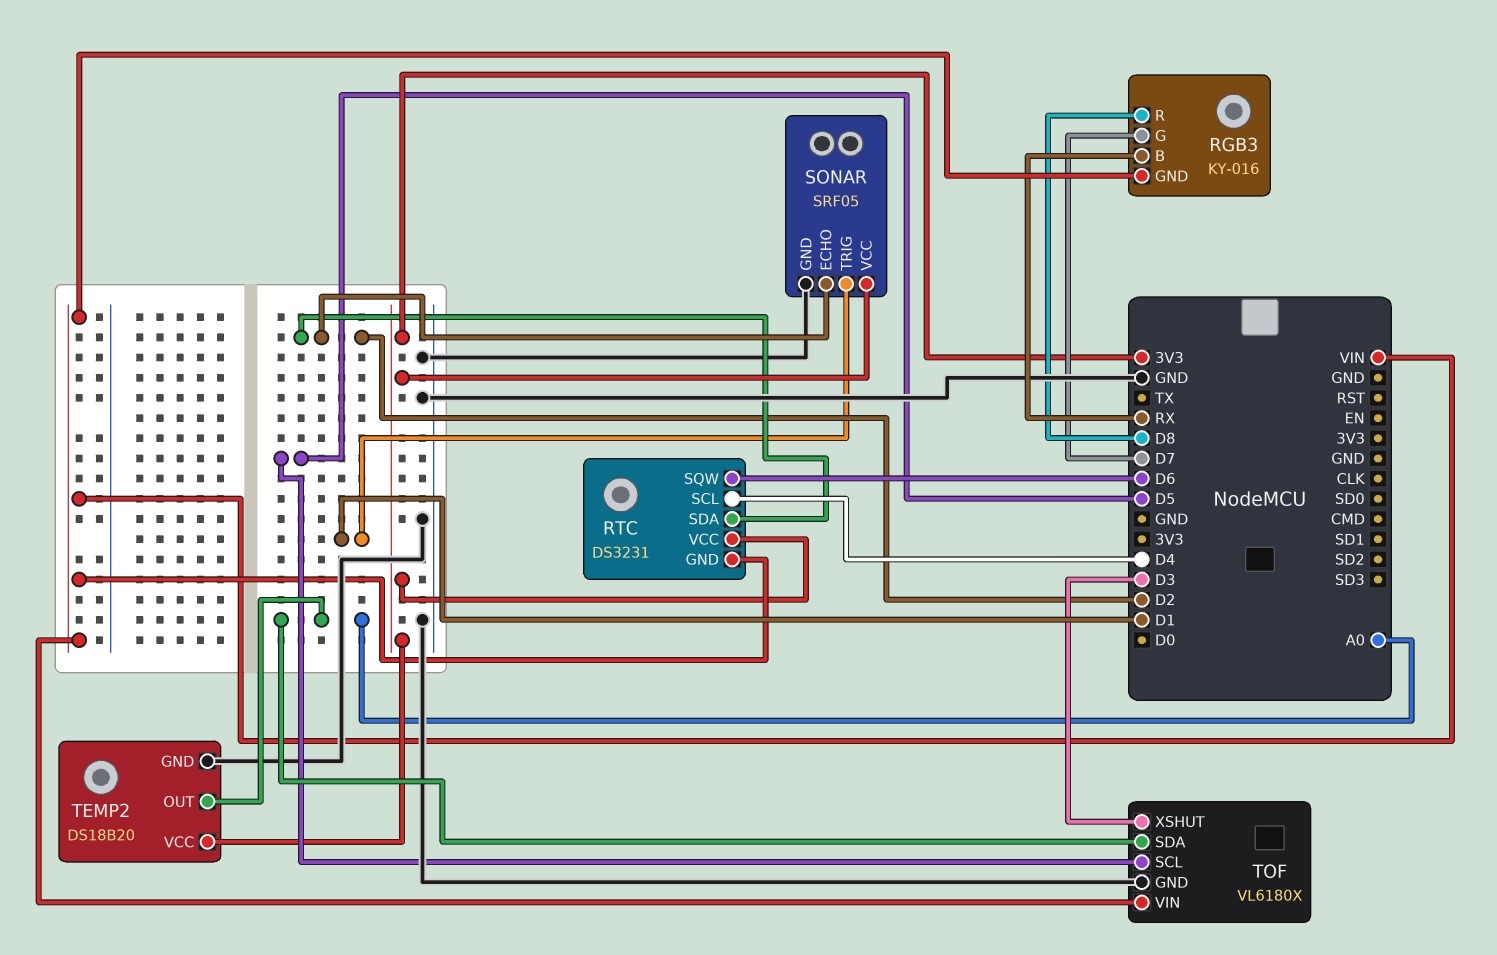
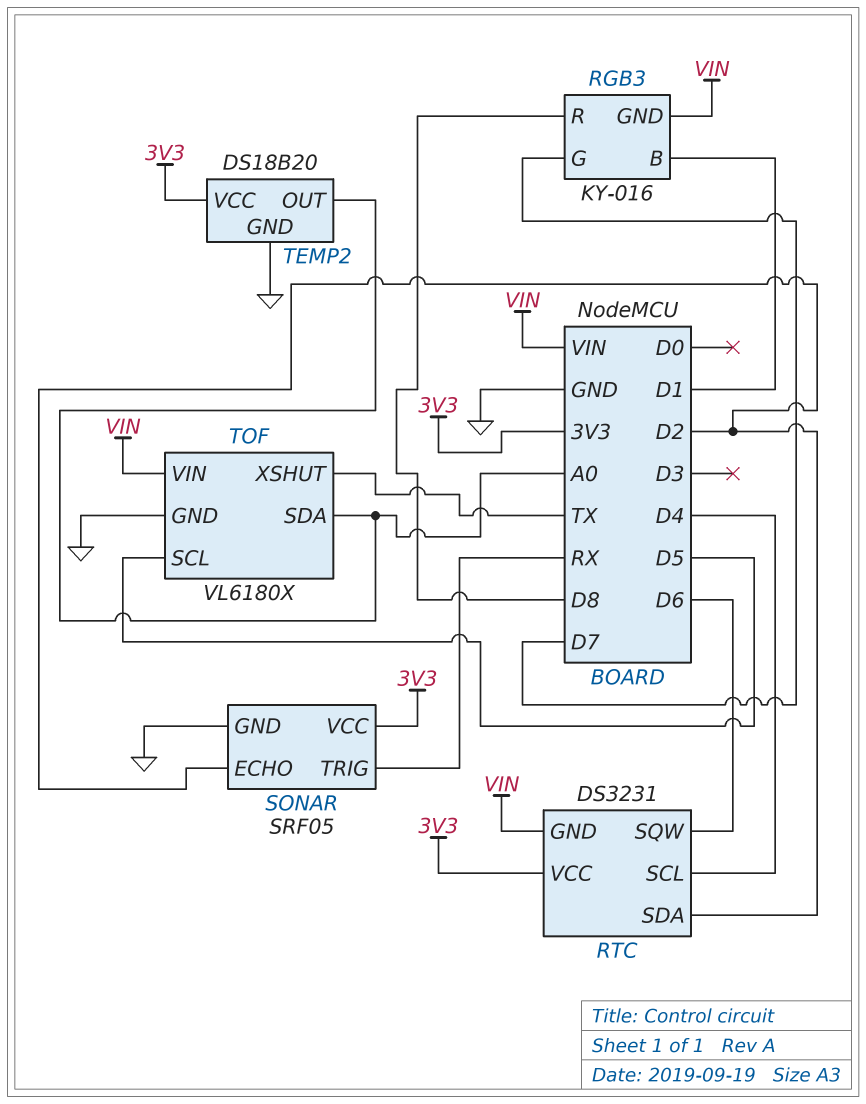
RGB3 pin B: RX -> D1
SONAR pin TRIG: D1 -> RX
TOF pin XSHUT: D3 -> TX

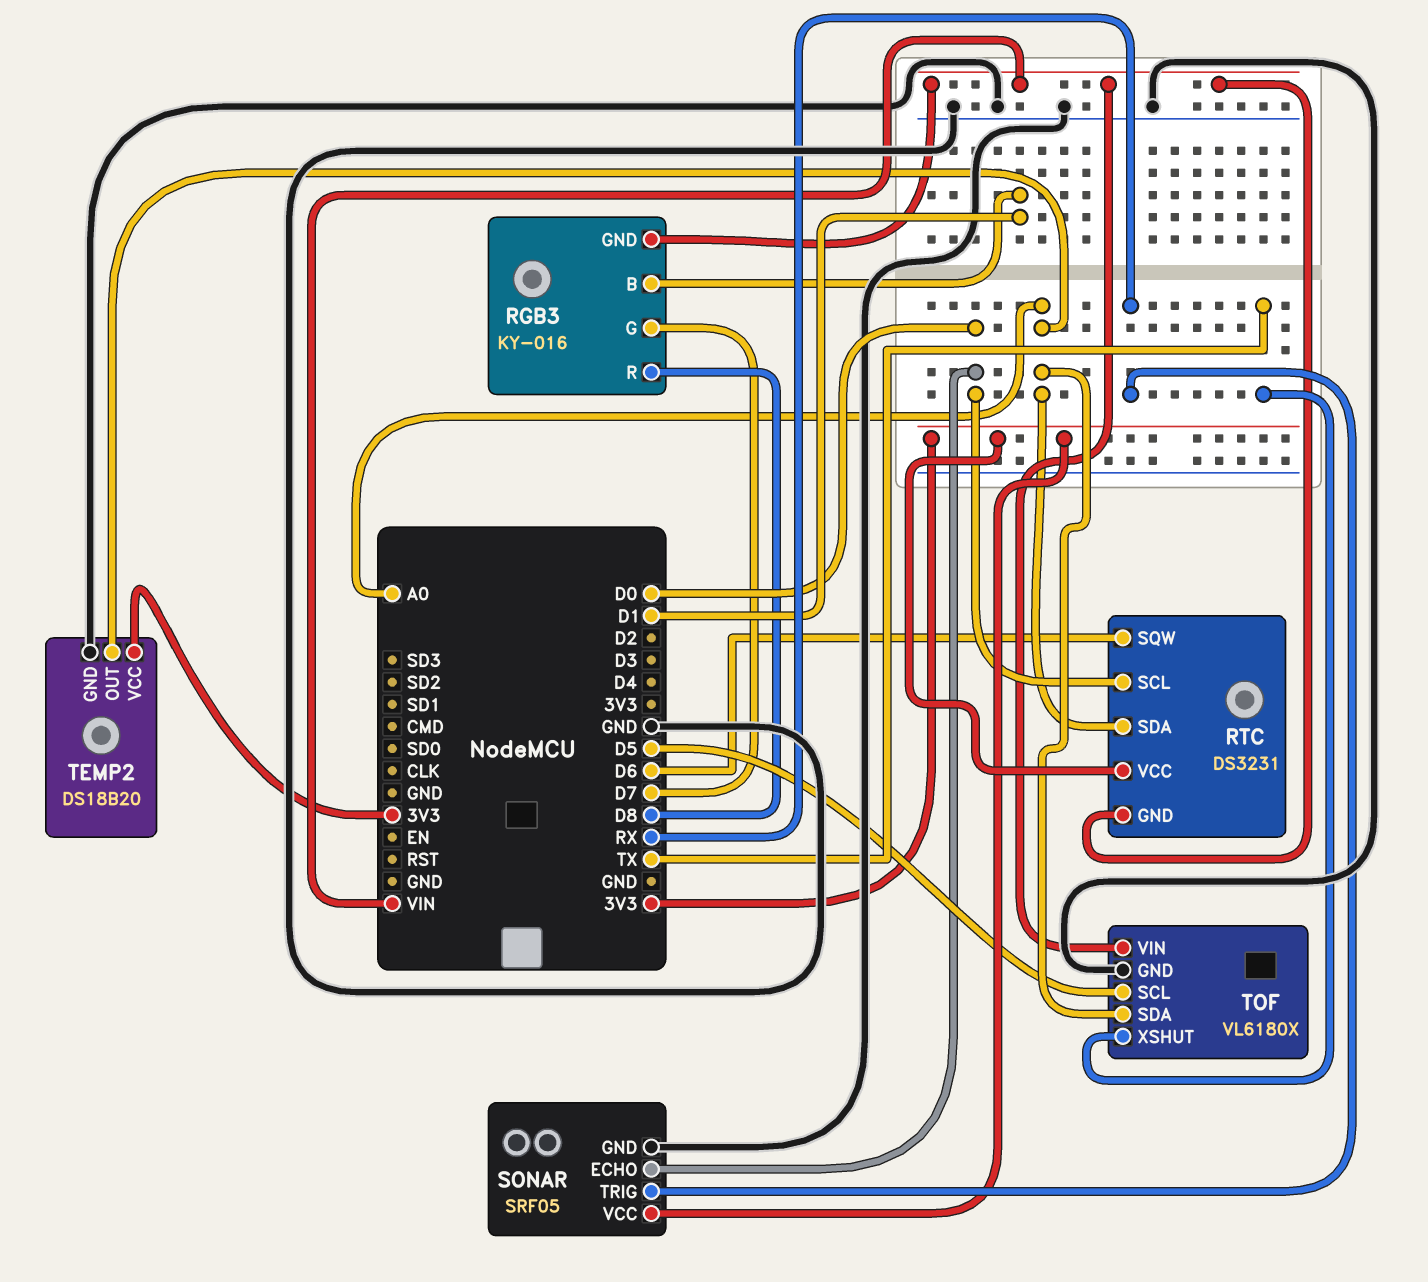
RTC pin SCL: D4 -> D0
RTC pin SDA: D2 -> A0
SONAR pin ECHO: D2 -> D0

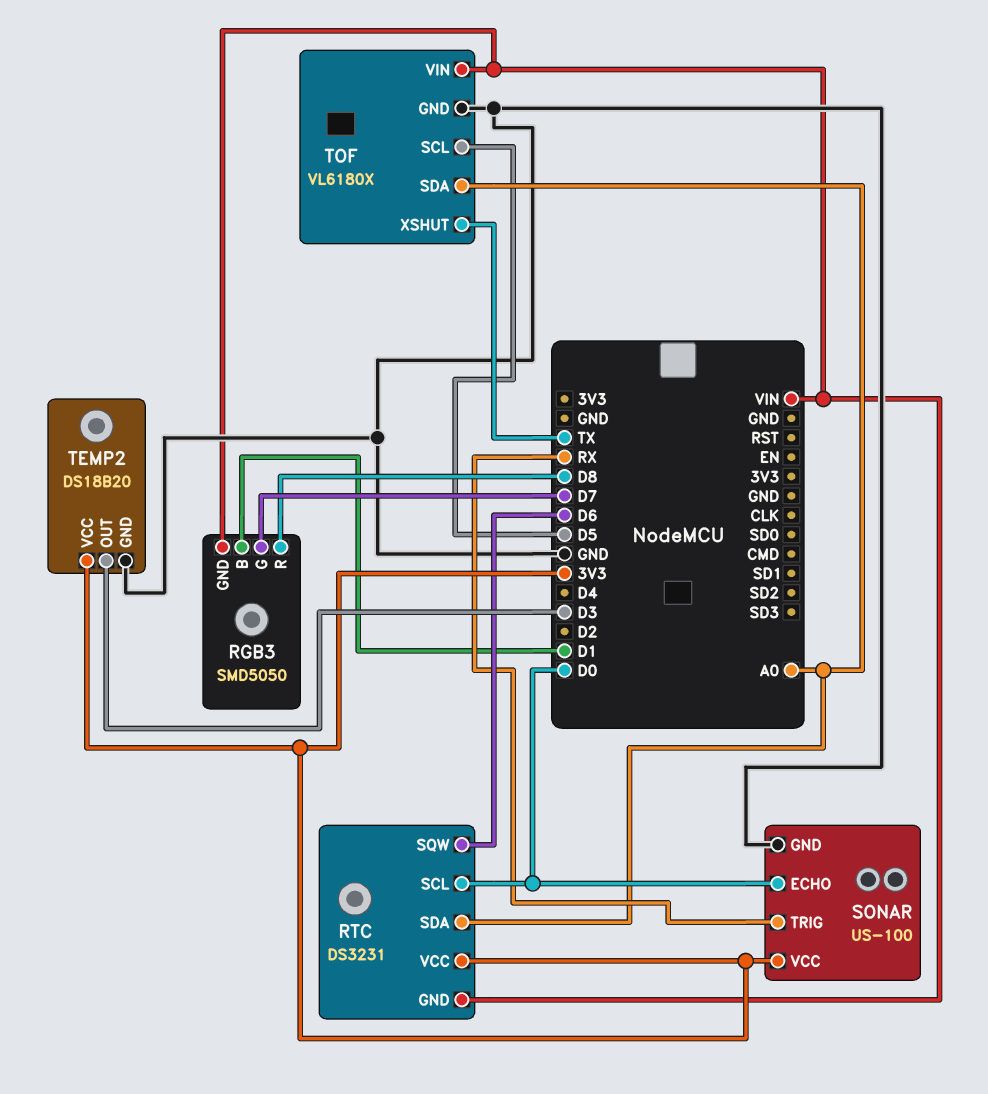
RGB3: KY-016 -> SMD5050
SONAR: SRF05 -> US-100
TEMP2 pin OUT: A0 -> D3

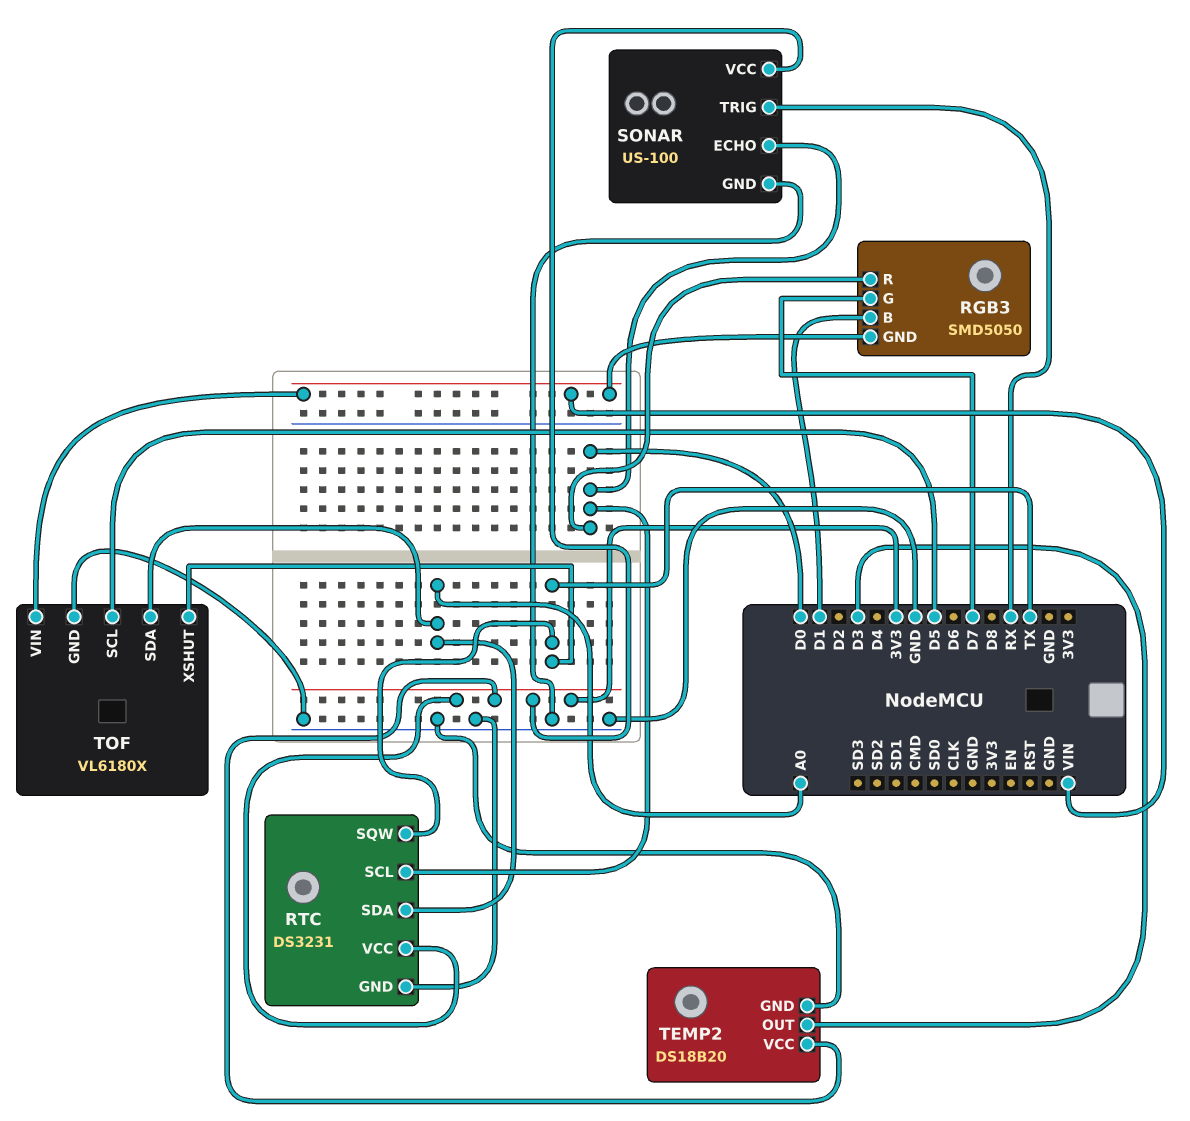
RGB3 pin R: D8 -> D0
RTC pin GND: VIN -> GND
RTC pin SQW: D6 -> TX

